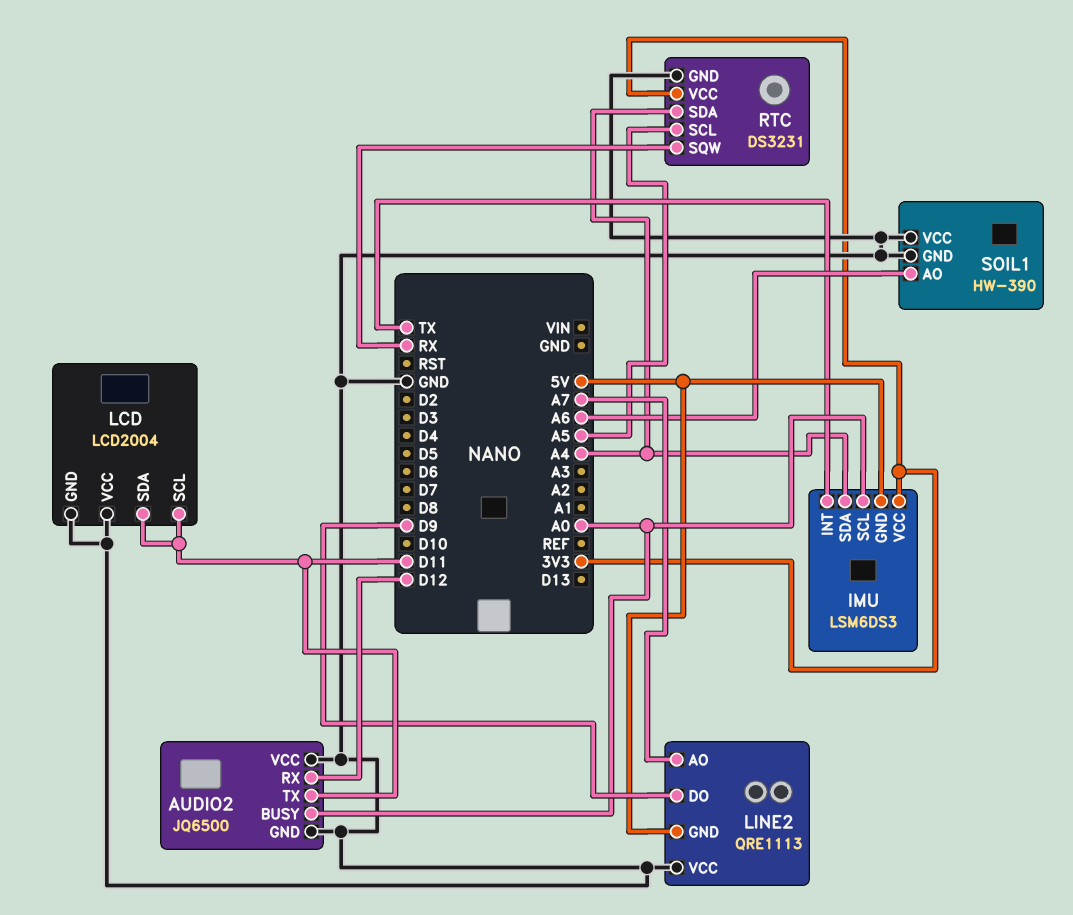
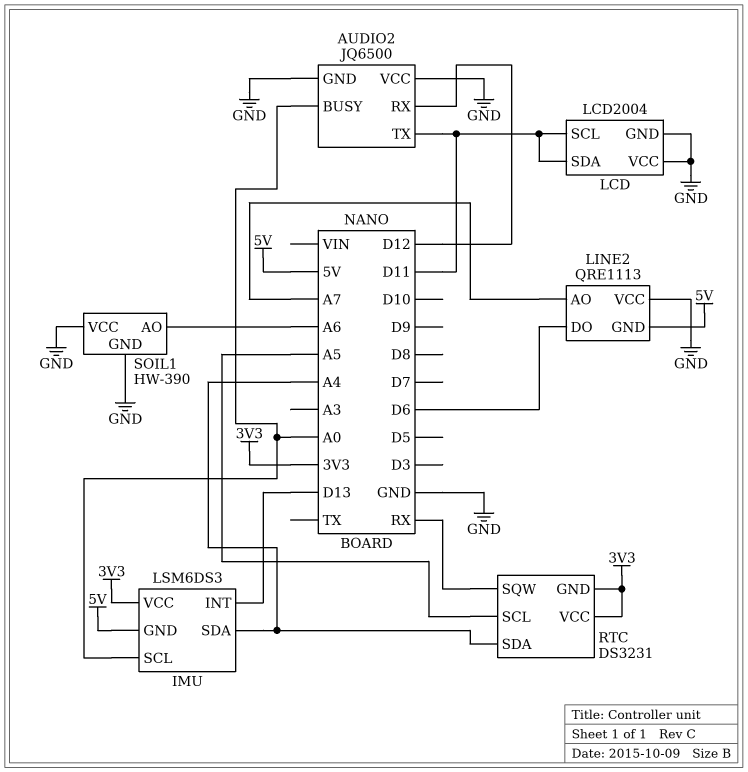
IMU pin INT: TX -> D13
LINE2 pin DO: D9 -> D6
RTC pin GND: GND -> 3V3

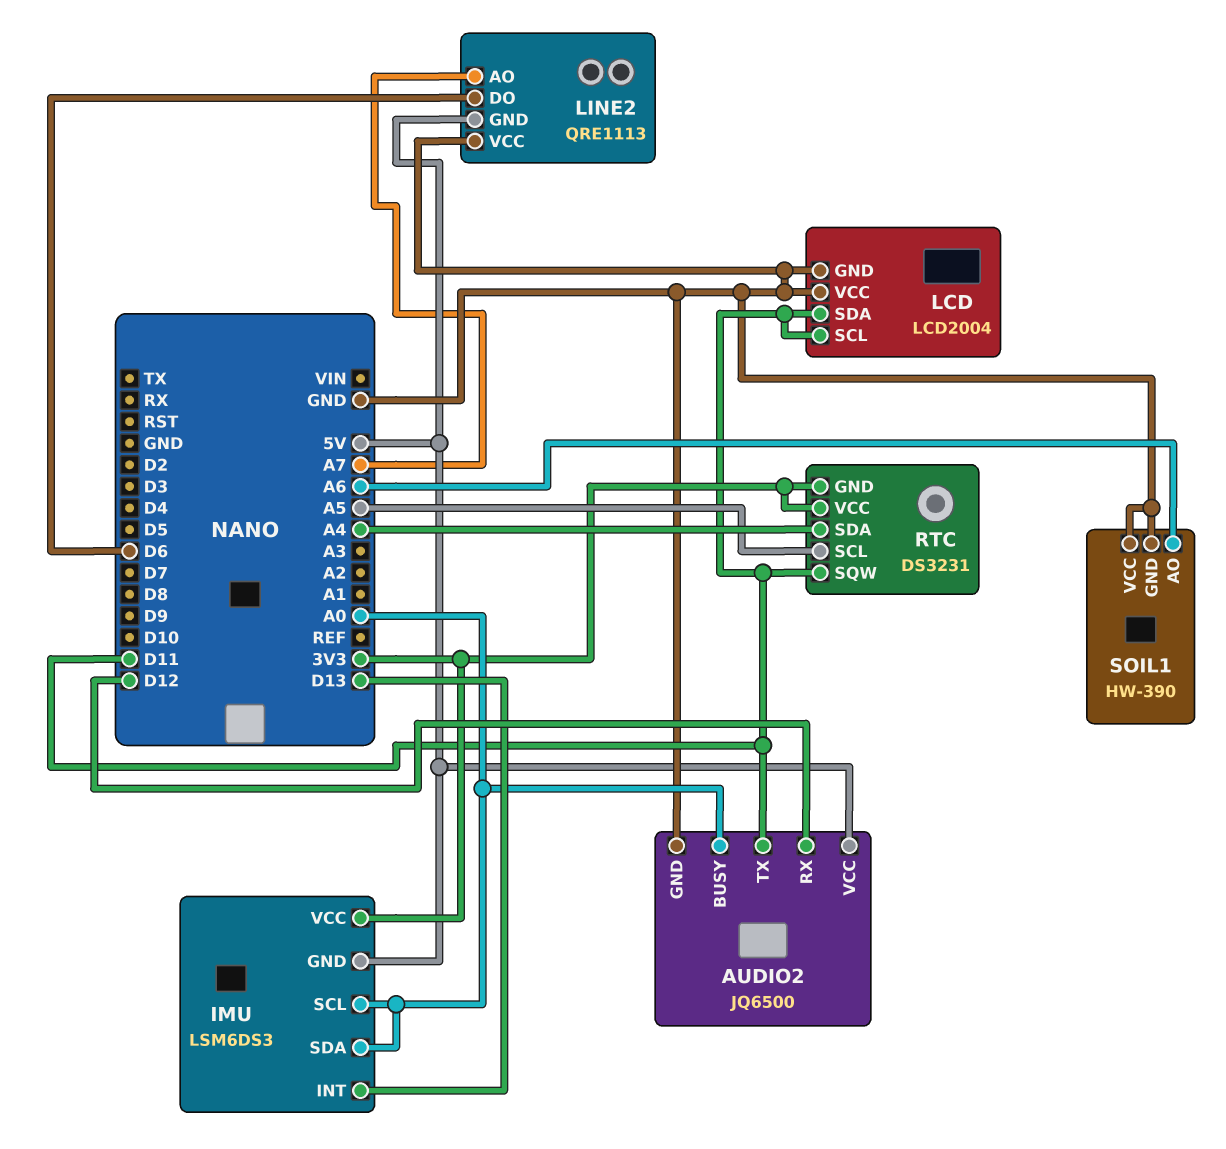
AUDIO2 pin VCC: GND -> 5V
IMU pin SDA: A4 -> A0
RTC pin SQW: RX -> D11

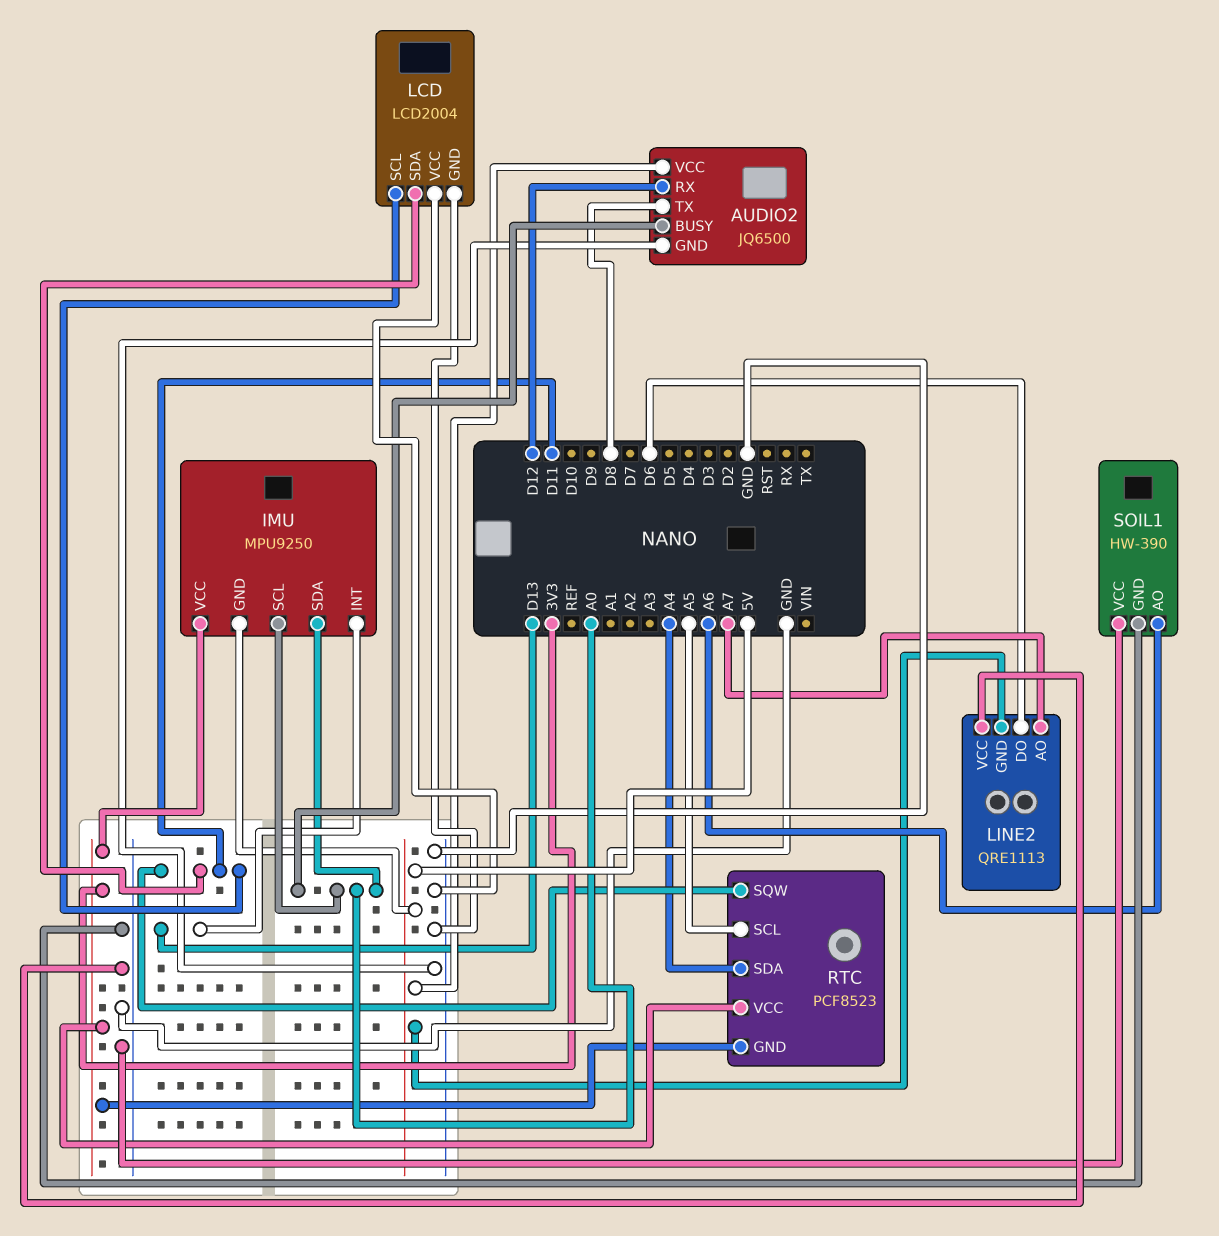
AUDIO2 pin TX: D11 -> D8
IMU: LSM6DS3 -> MPU9250
RTC: DS3231 -> PCF8523

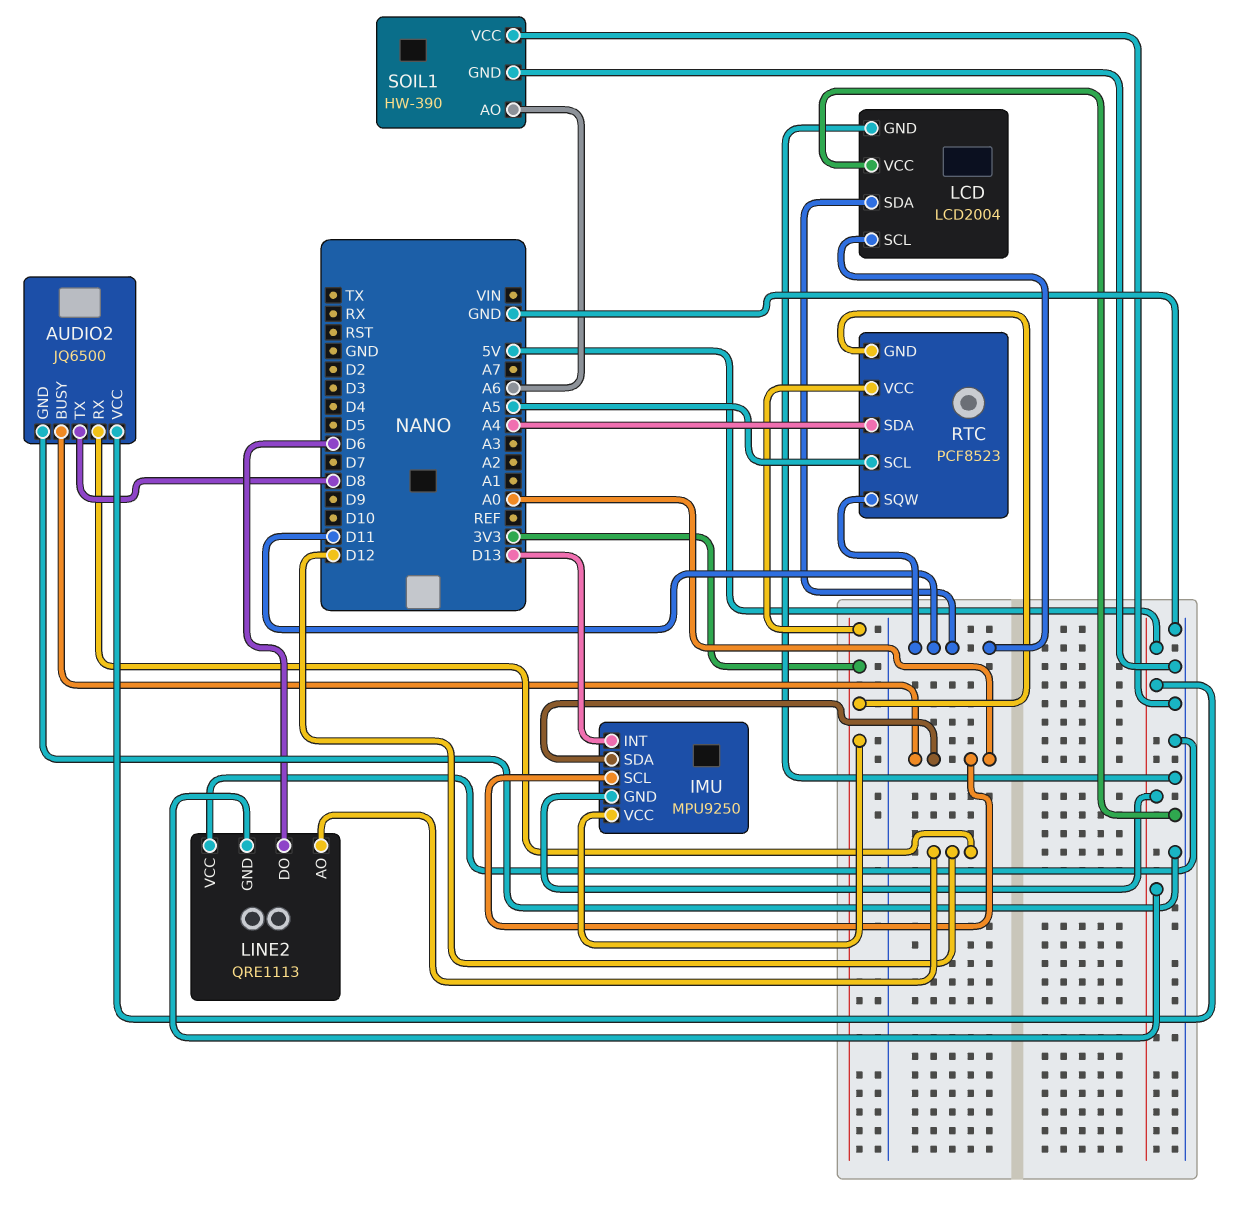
LINE2 pin AO: A7 -> D12

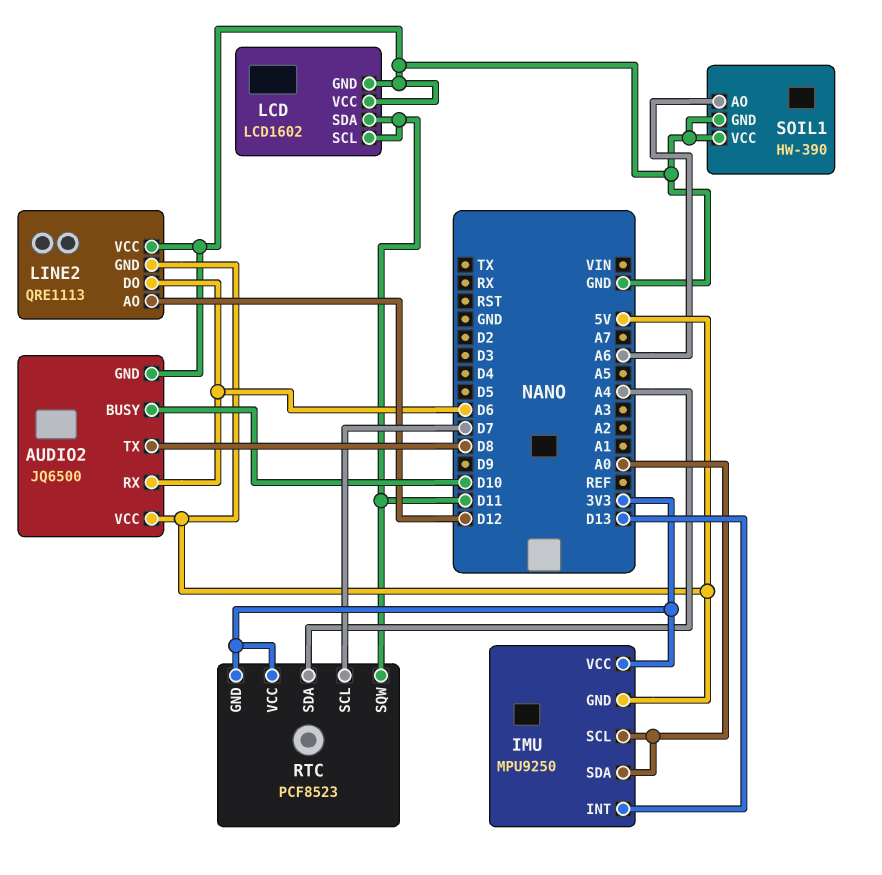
AUDIO2 pin BUSY: A0 -> D10
AUDIO2 pin RX: D12 -> D6
LCD: LCD2004 -> LCD1602
RTC pin SCL: A5 -> D7

